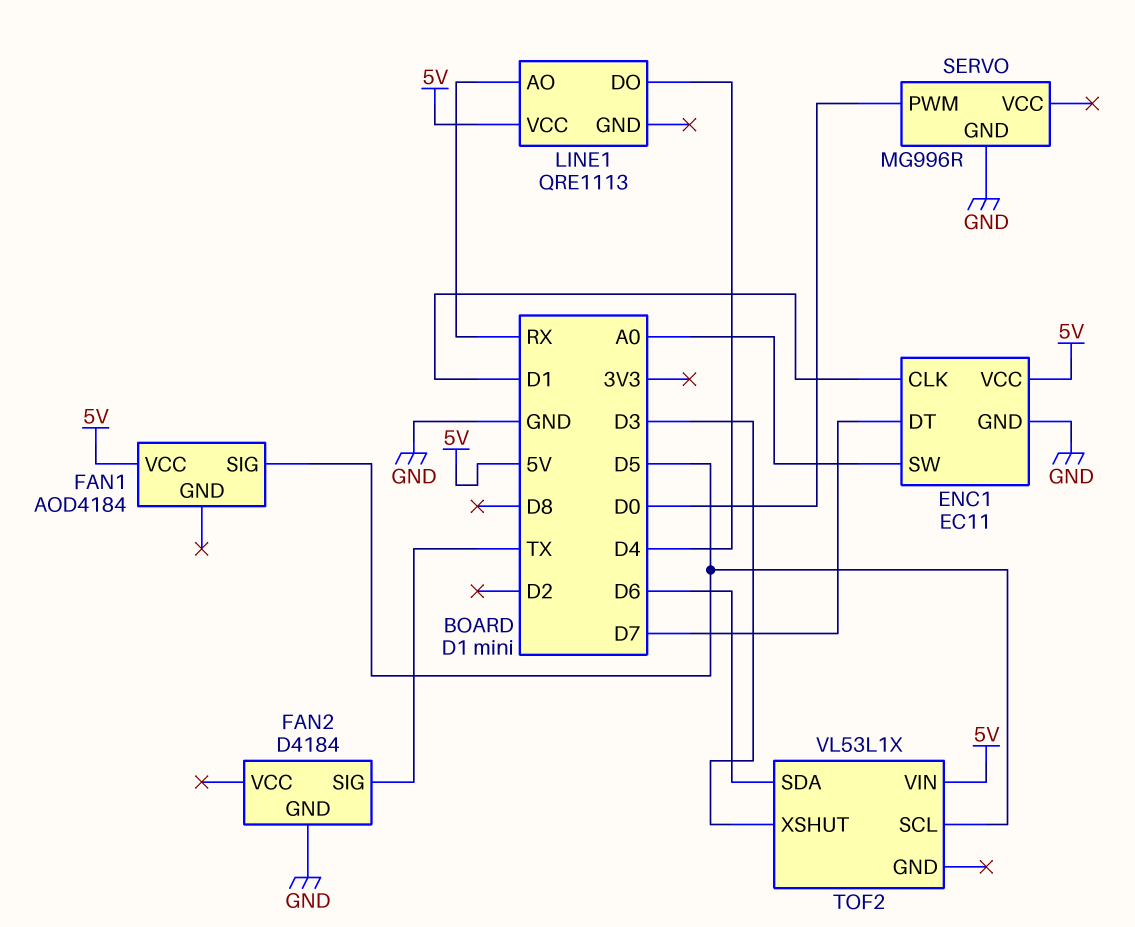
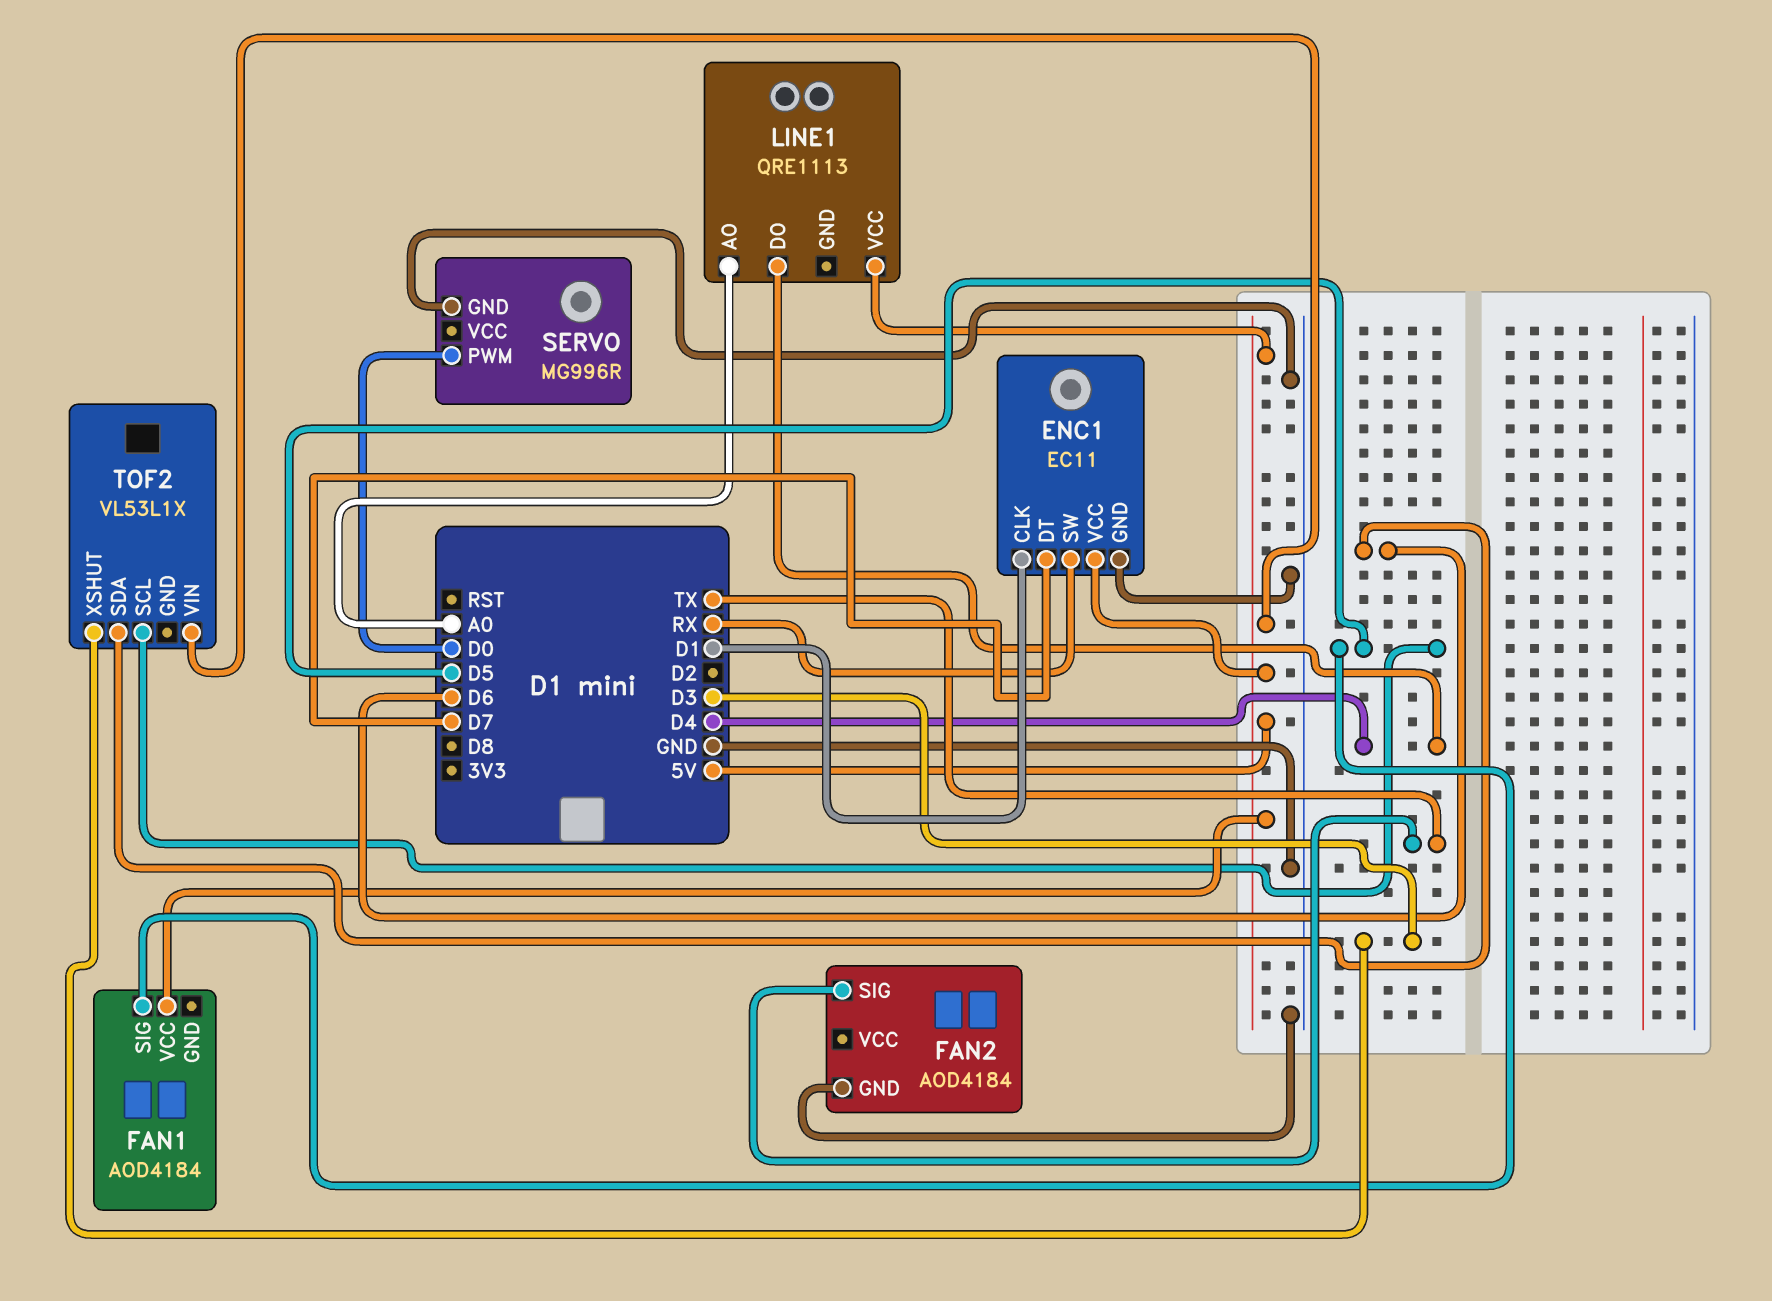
ENC1 pin SW: A0 -> RX
FAN2: D4184 -> AOD4184
LINE1 pin AO: RX -> A0

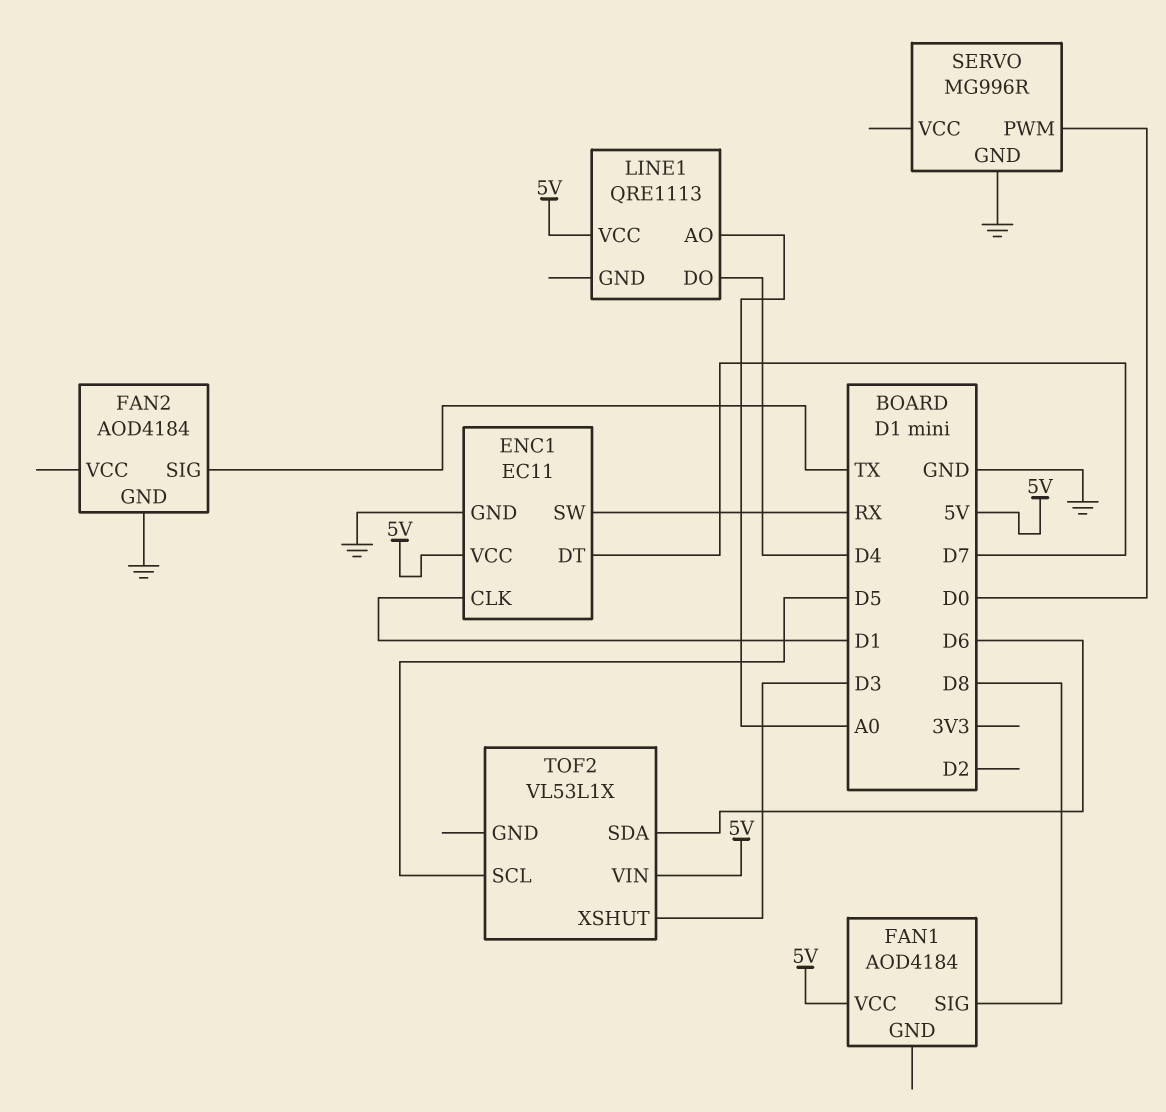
FAN1 pin SIG: D5 -> D8

